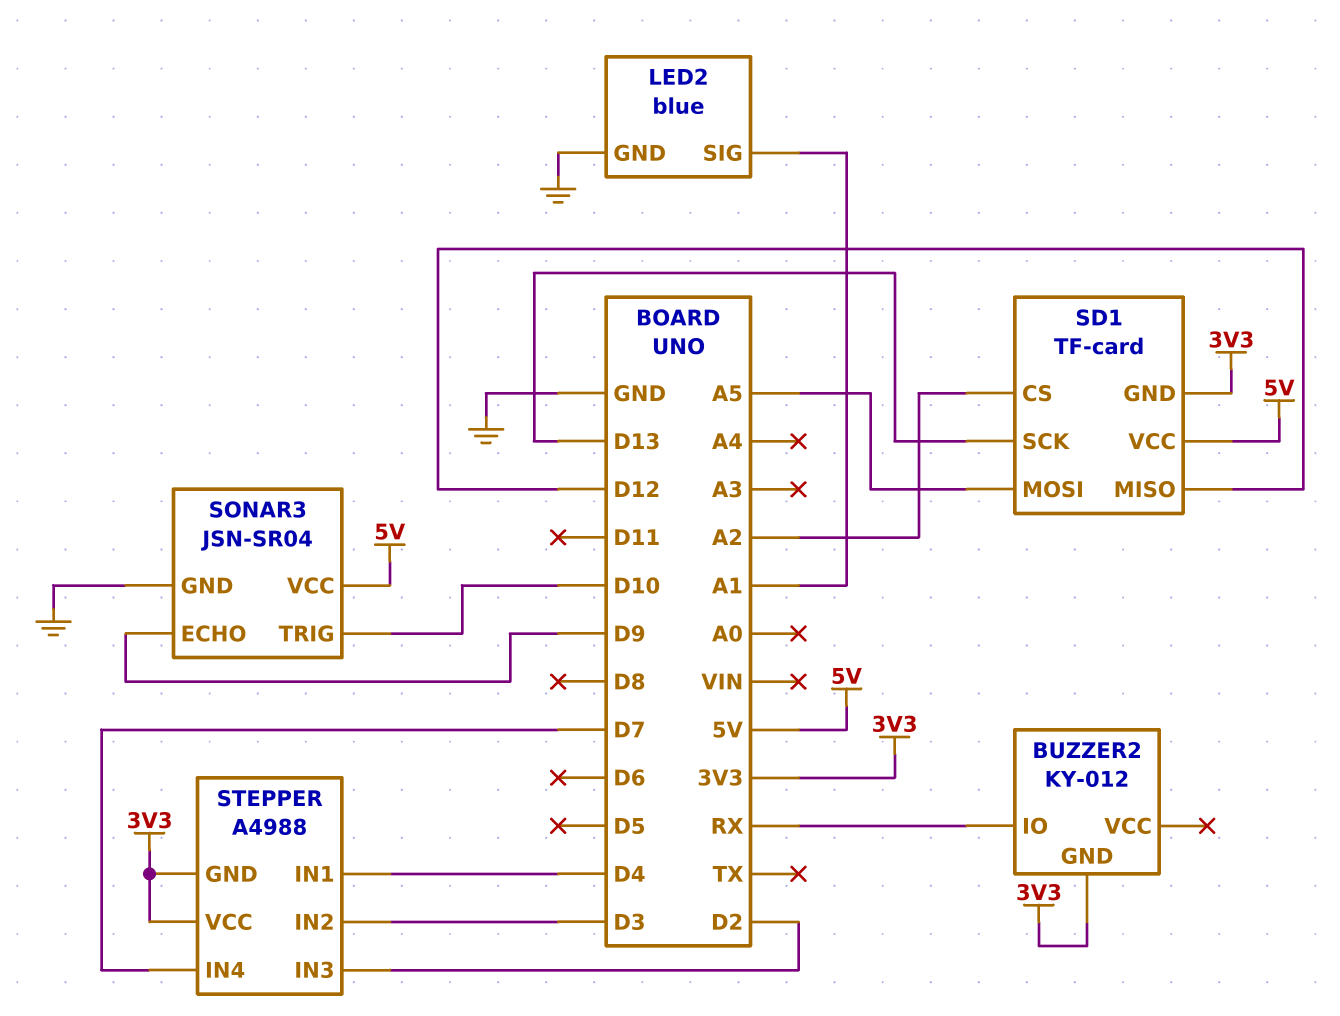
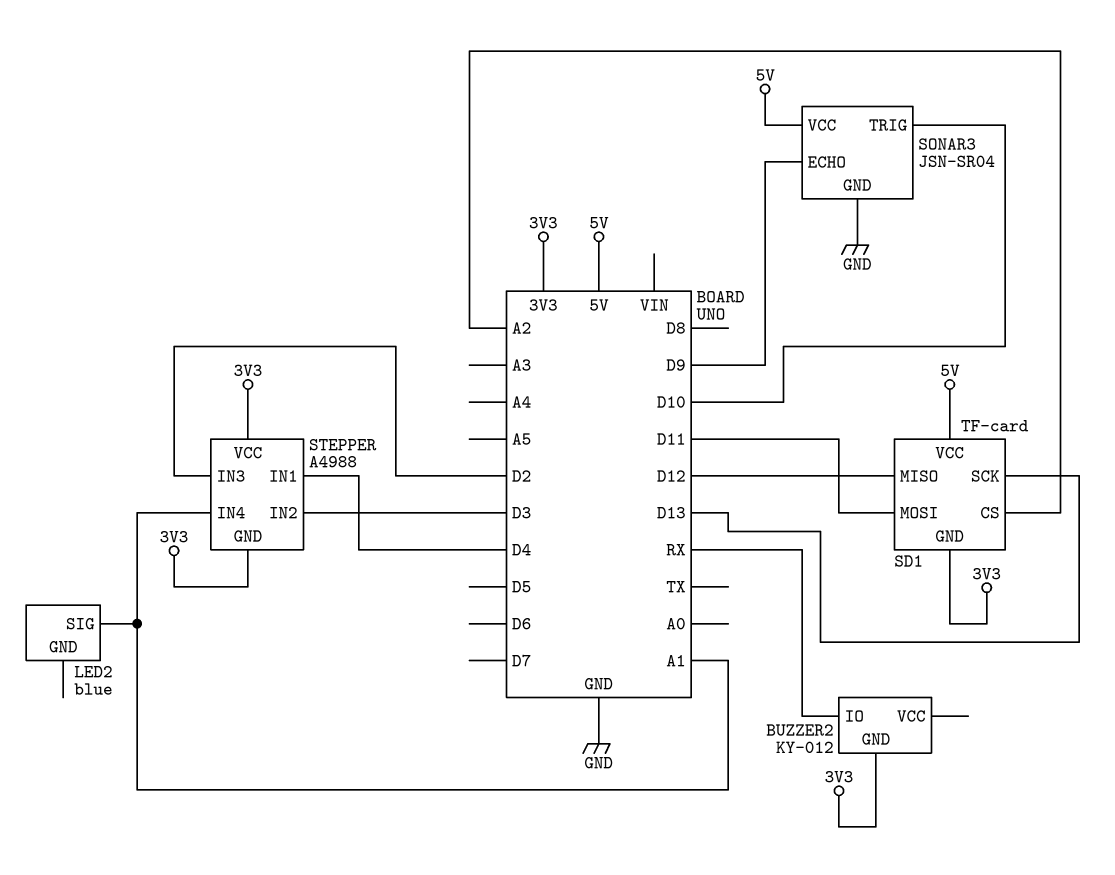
LED2 pin GND: GND -> none
SD1 pin MOSI: A5 -> D11
STEPPER pin IN4: D7 -> A1

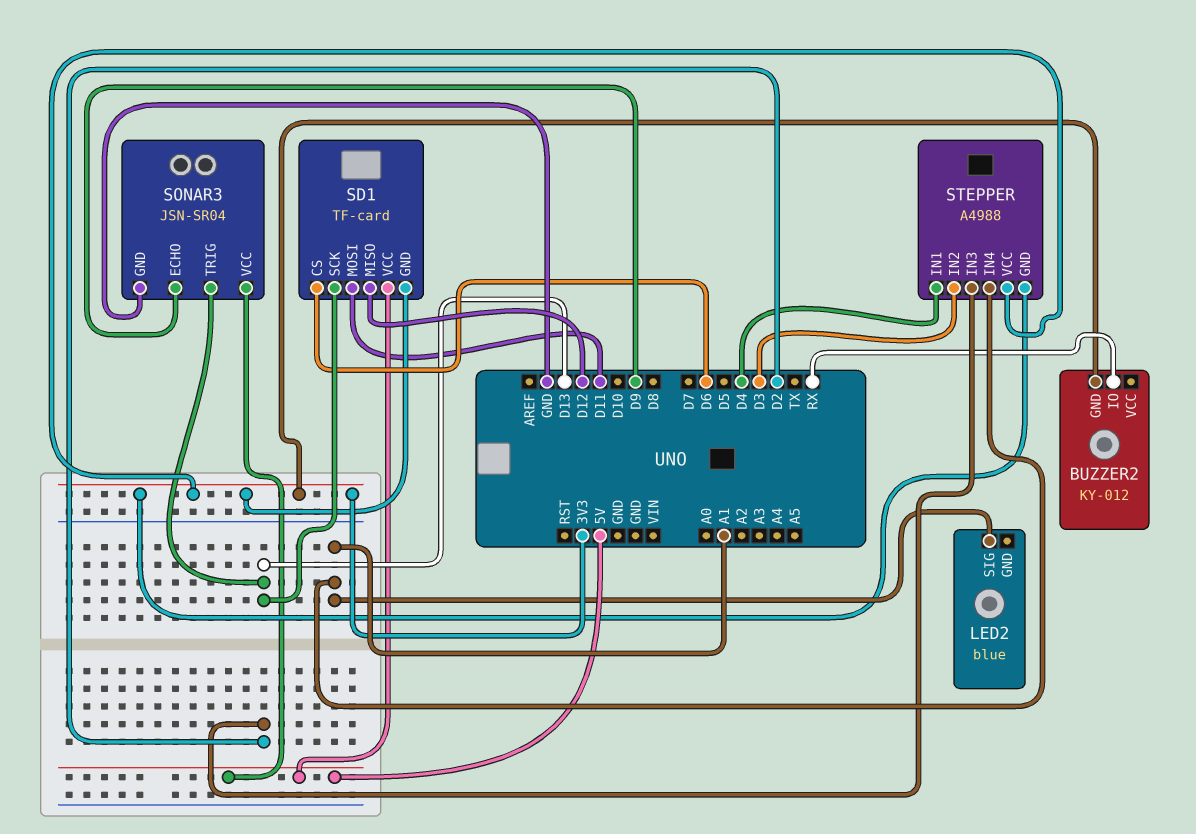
SD1 pin CS: A2 -> D6
SONAR3 pin TRIG: D10 -> D13

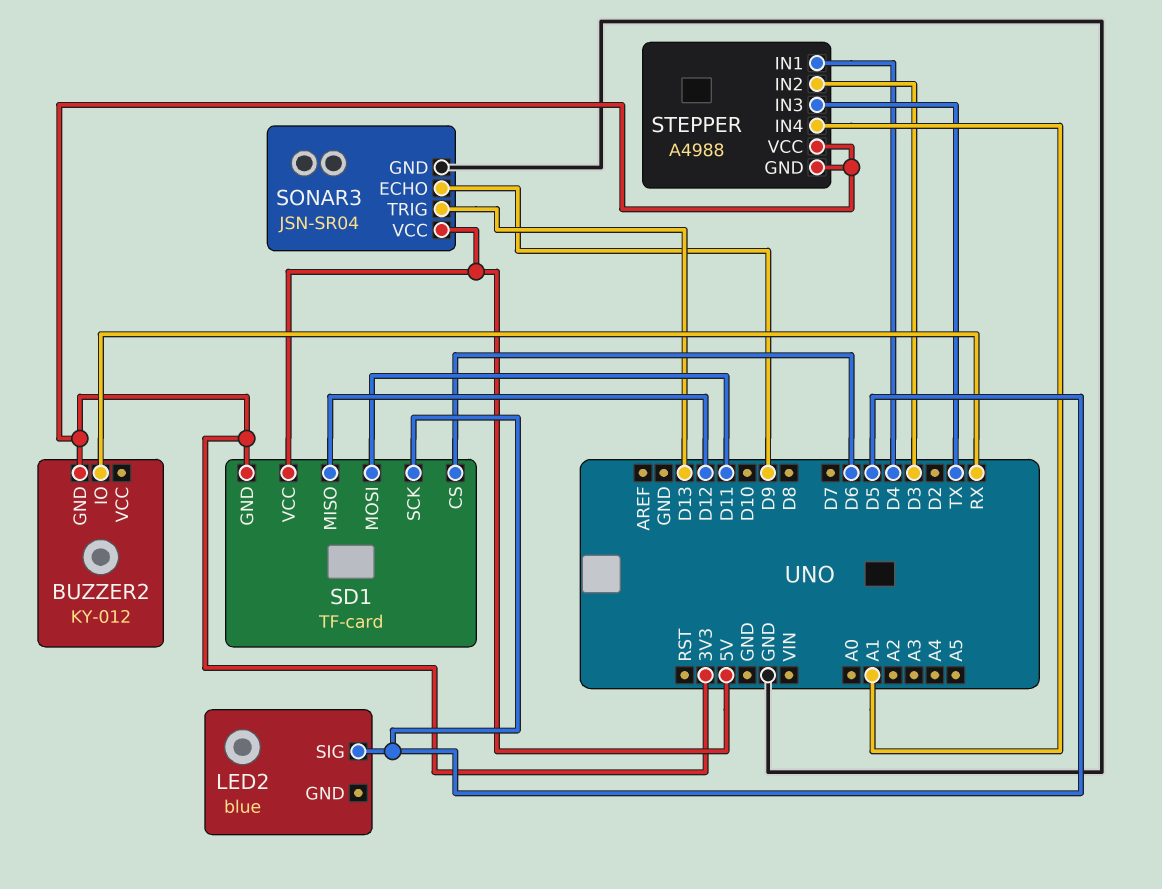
LED2 pin SIG: A1 -> D5
SD1 pin SCK: D13 -> D5
STEPPER pin IN3: D2 -> TX

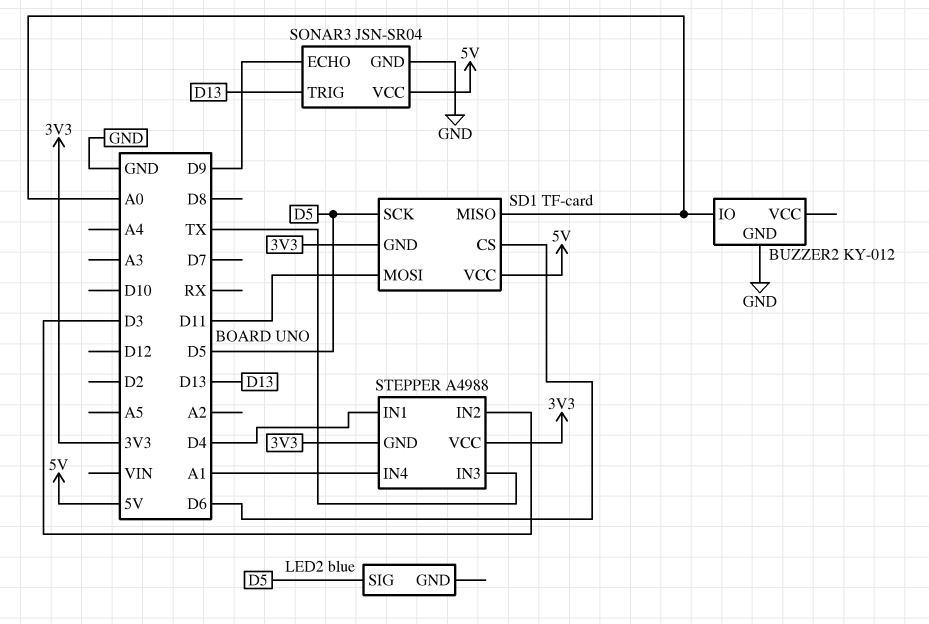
BUZZER2 pin GND: 3V3 -> GND
BUZZER2 pin IO: RX -> A0
SD1 pin MISO: D12 -> A0

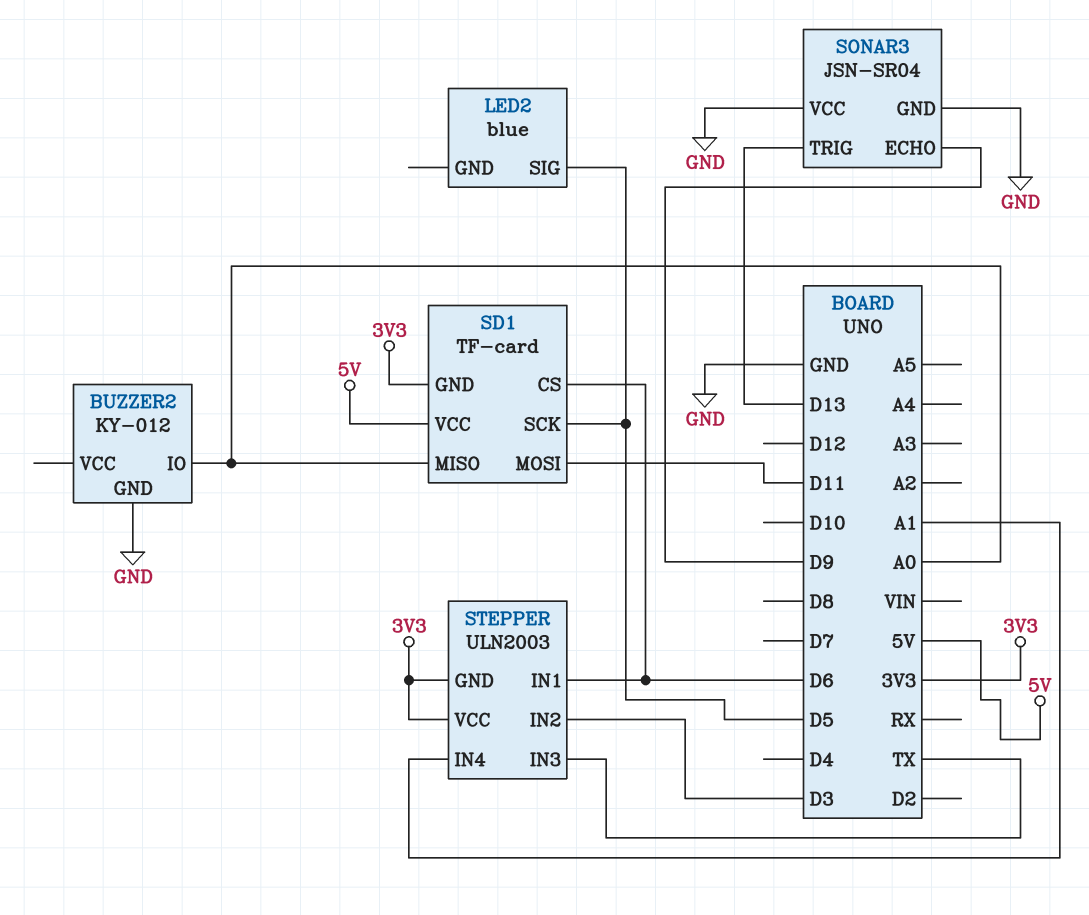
SONAR3 pin VCC: 5V -> GND
STEPPER: A4988 -> ULN2003
STEPPER pin IN1: D4 -> D6

